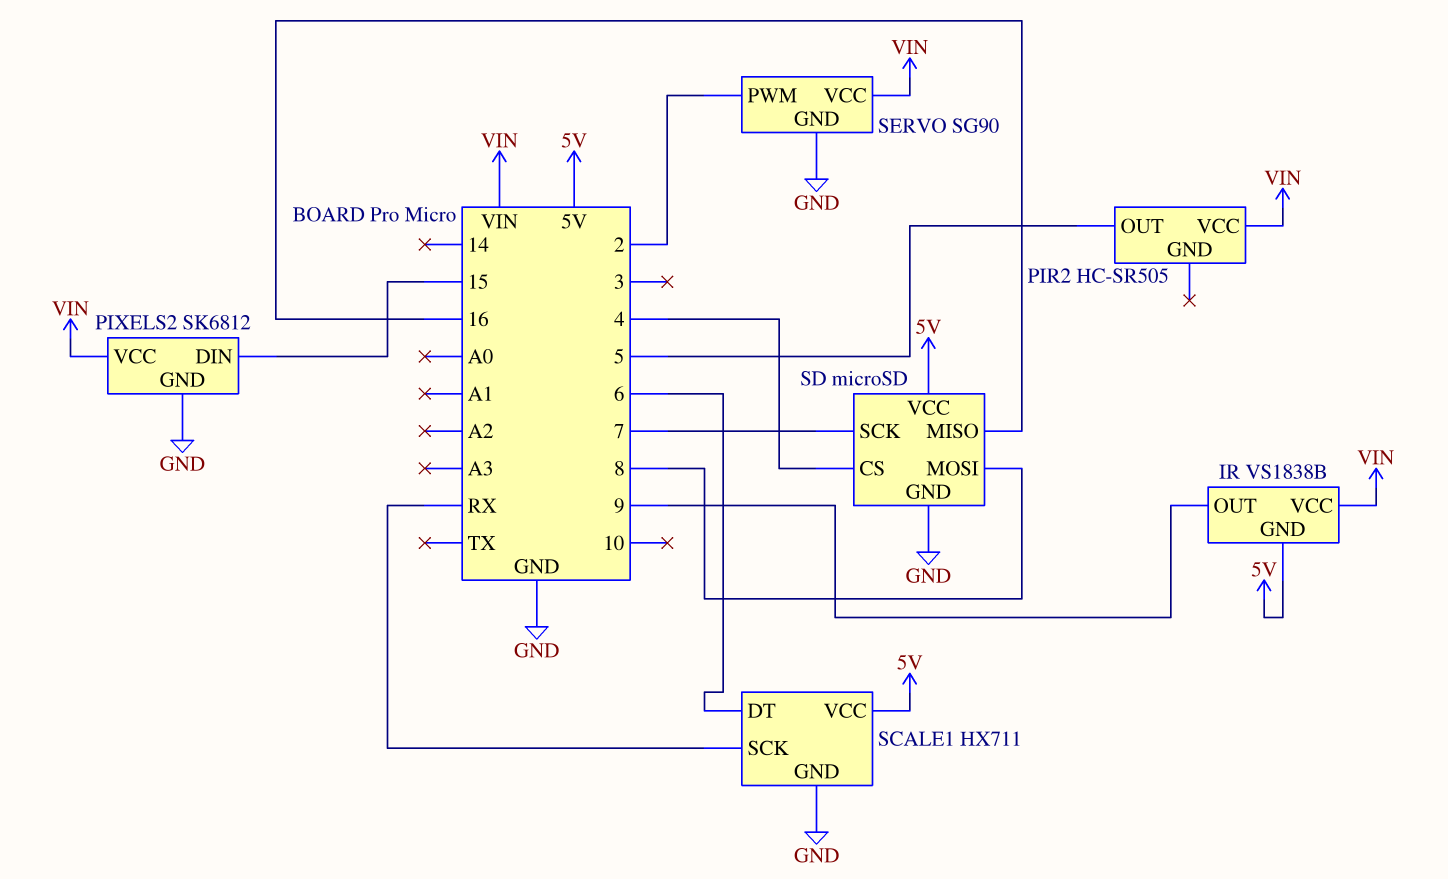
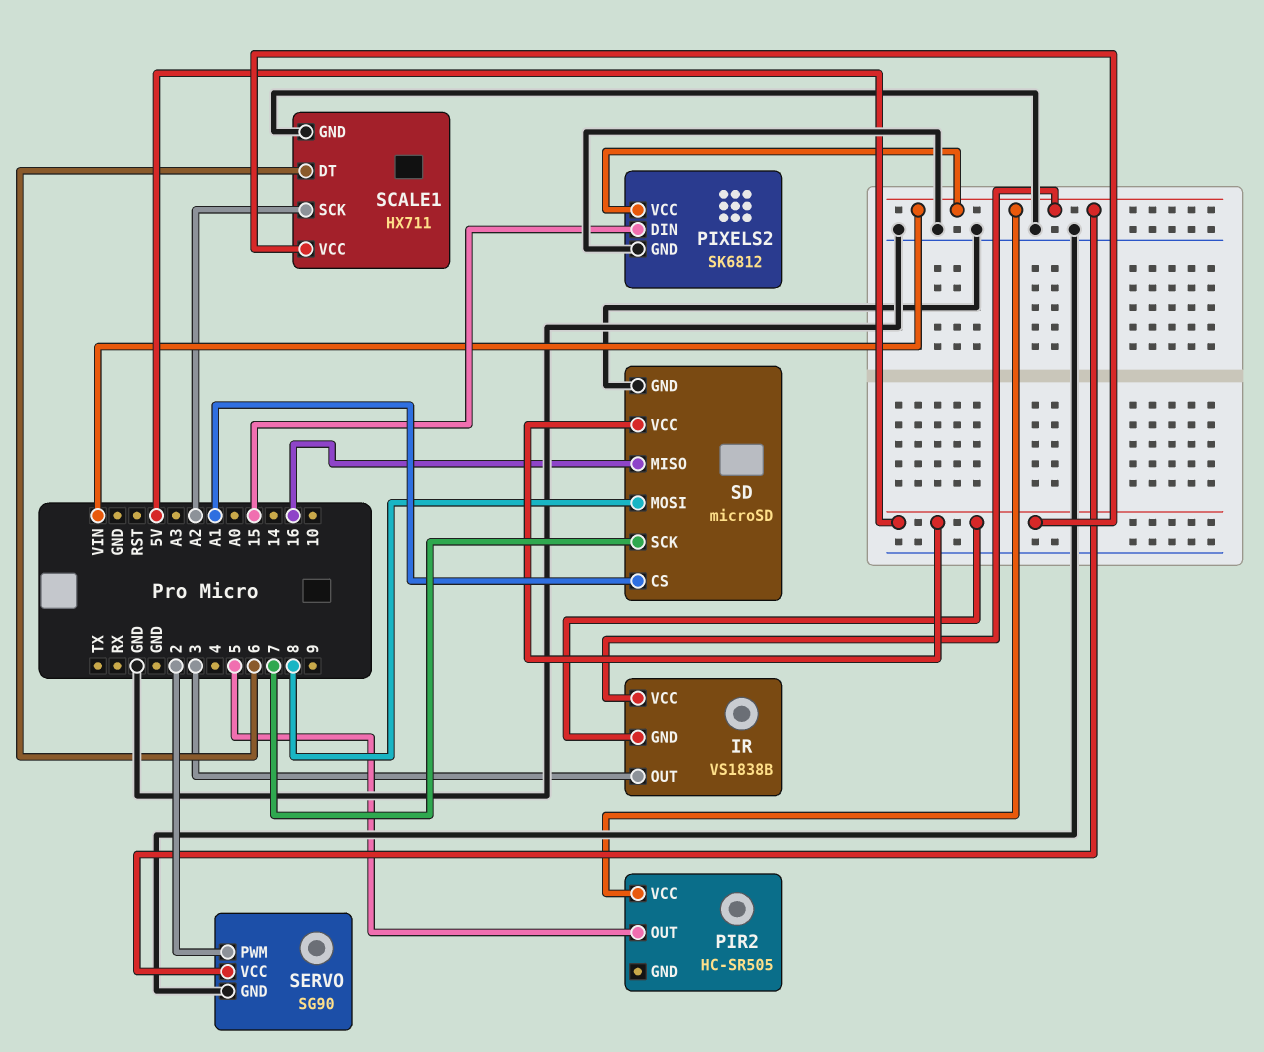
IR pin OUT: 9 -> 3
SCALE1 pin SCK: RX -> A2
SD pin CS: 4 -> A1

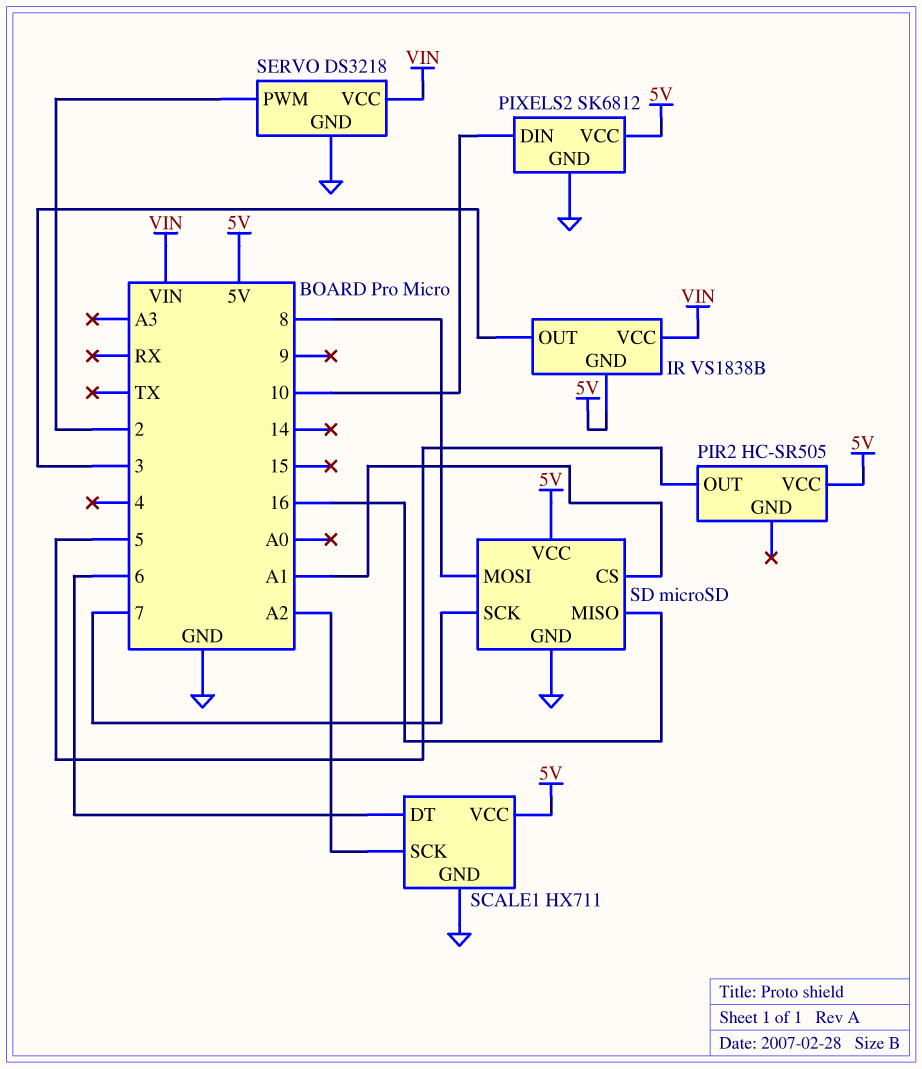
PIR2 pin VCC: VIN -> 5V
PIXELS2 pin DIN: 15 -> 10
PIXELS2 pin VCC: VIN -> 5V
SERVO: SG90 -> DS3218

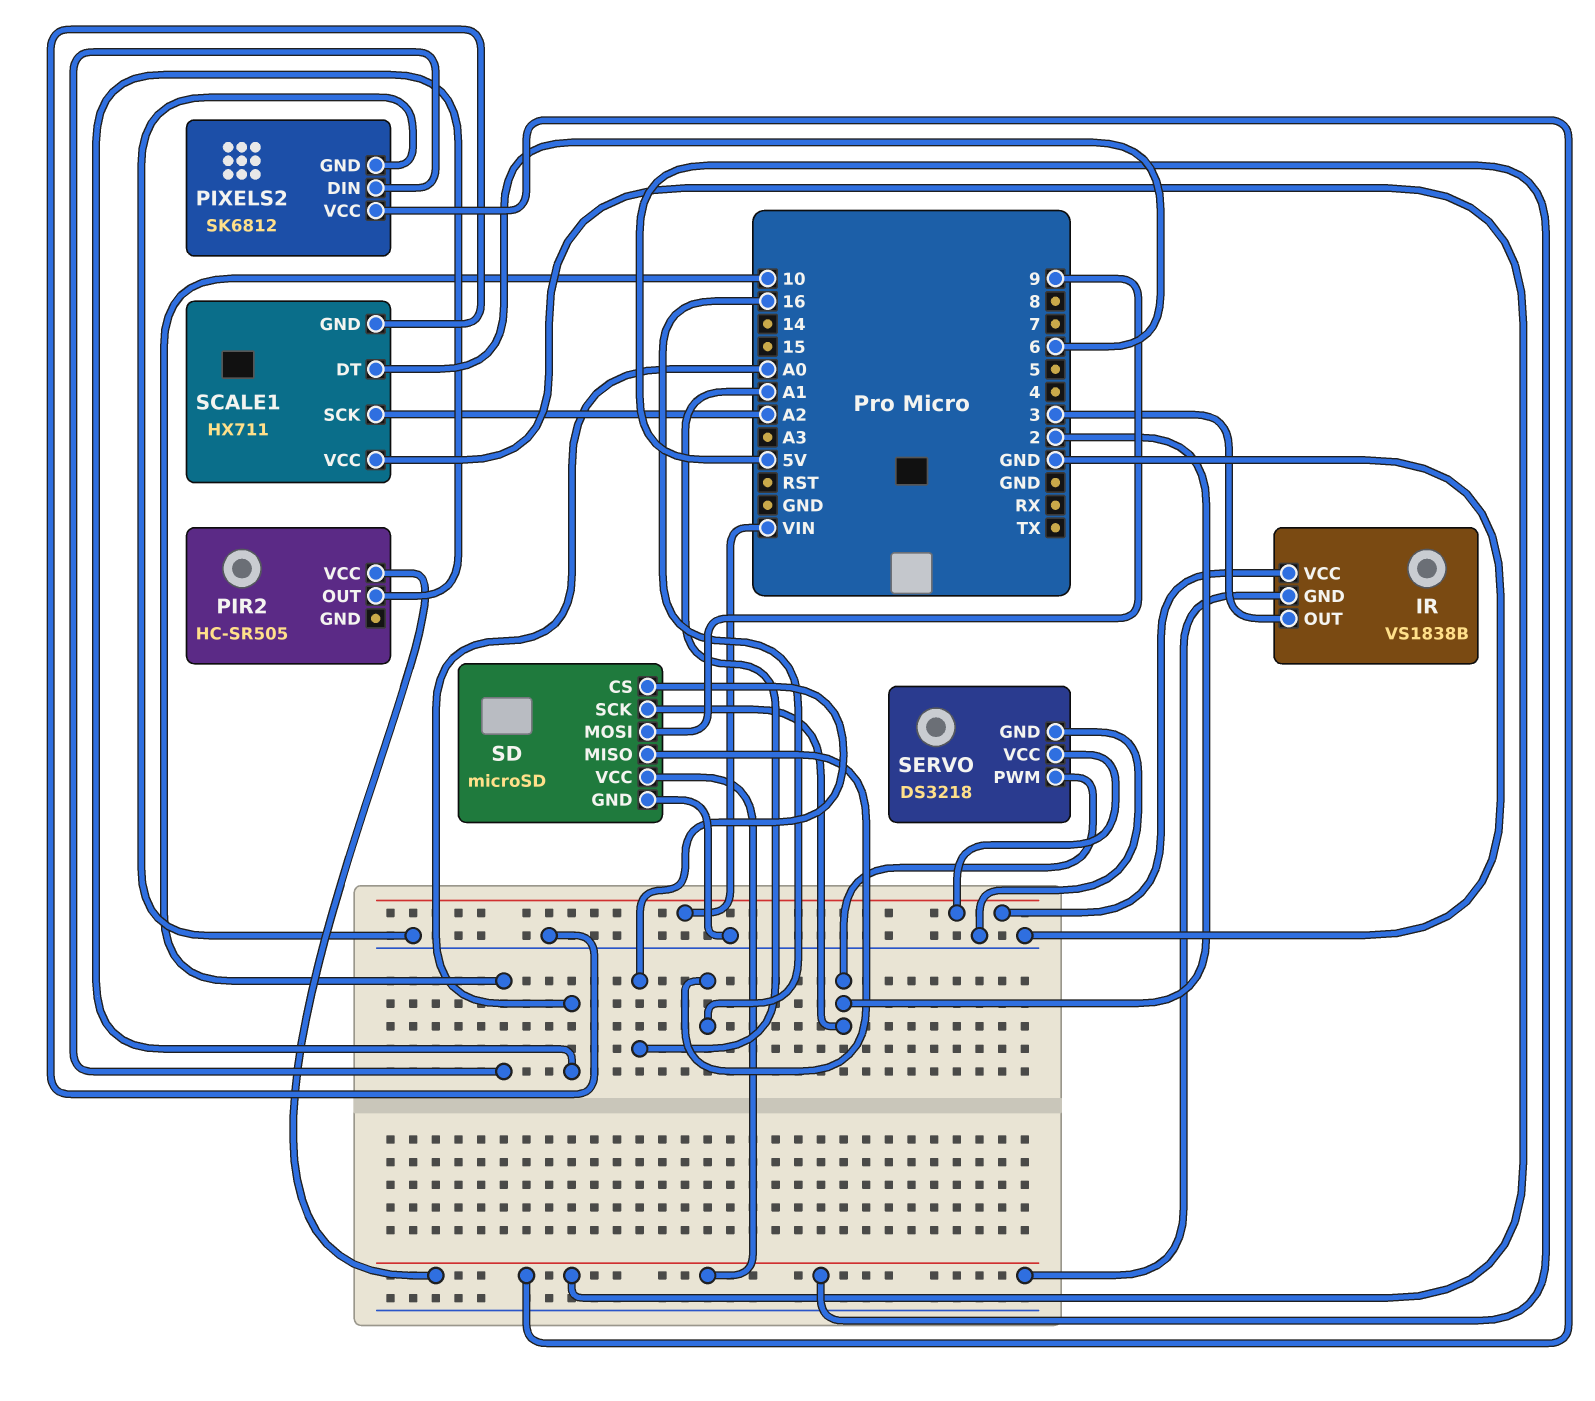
PIR2 pin OUT: 5 -> A0
SD pin MOSI: 8 -> 9
SD pin SCK: 7 -> 2

